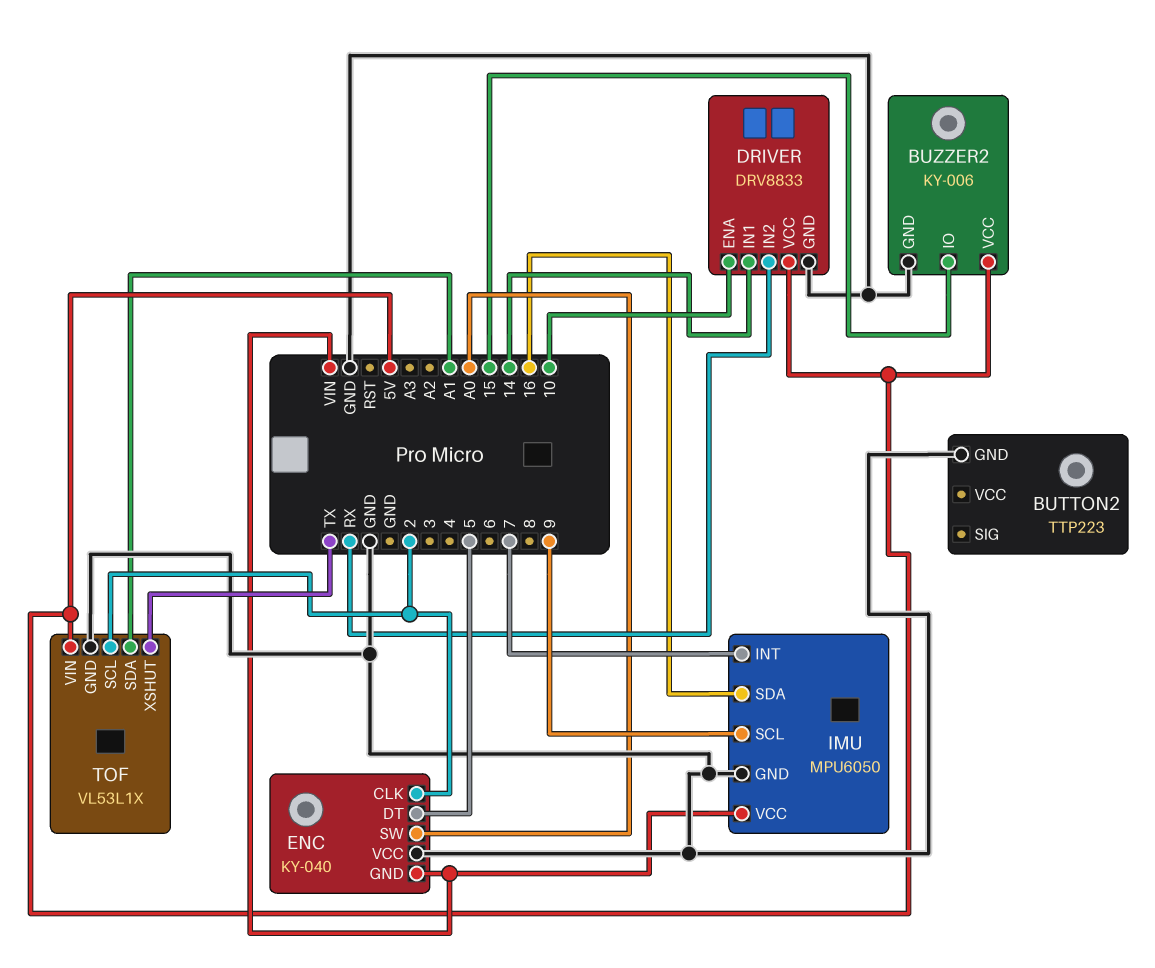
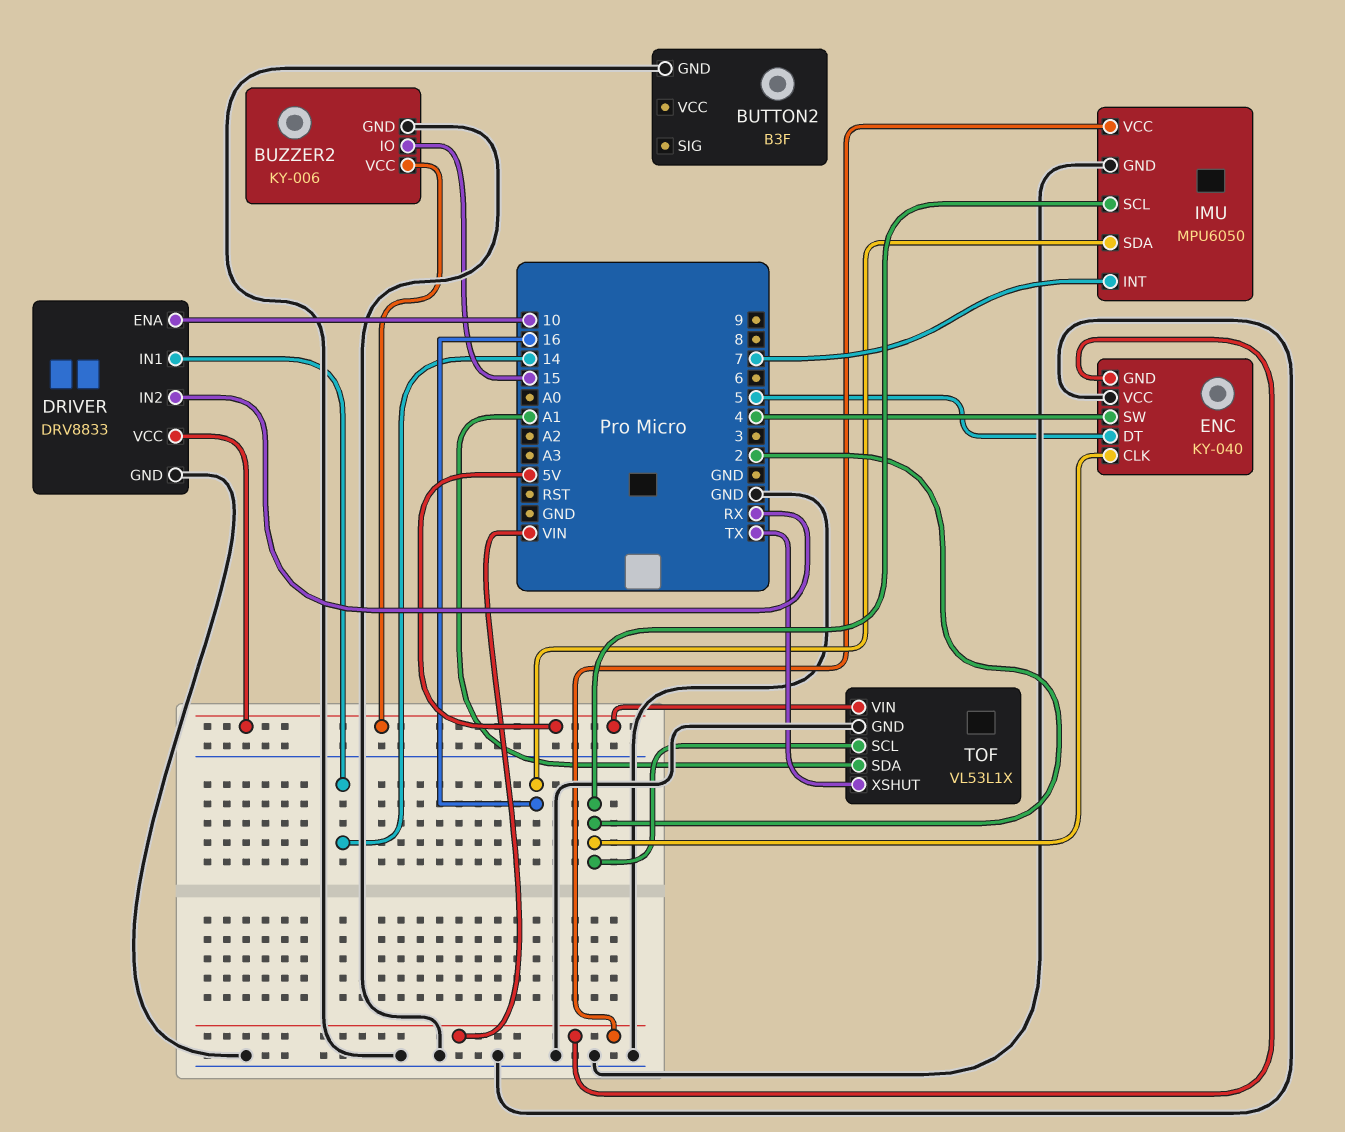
BUTTON2: TTP223 -> B3F
ENC pin SW: A0 -> 4
IMU pin SCL: 9 -> 2

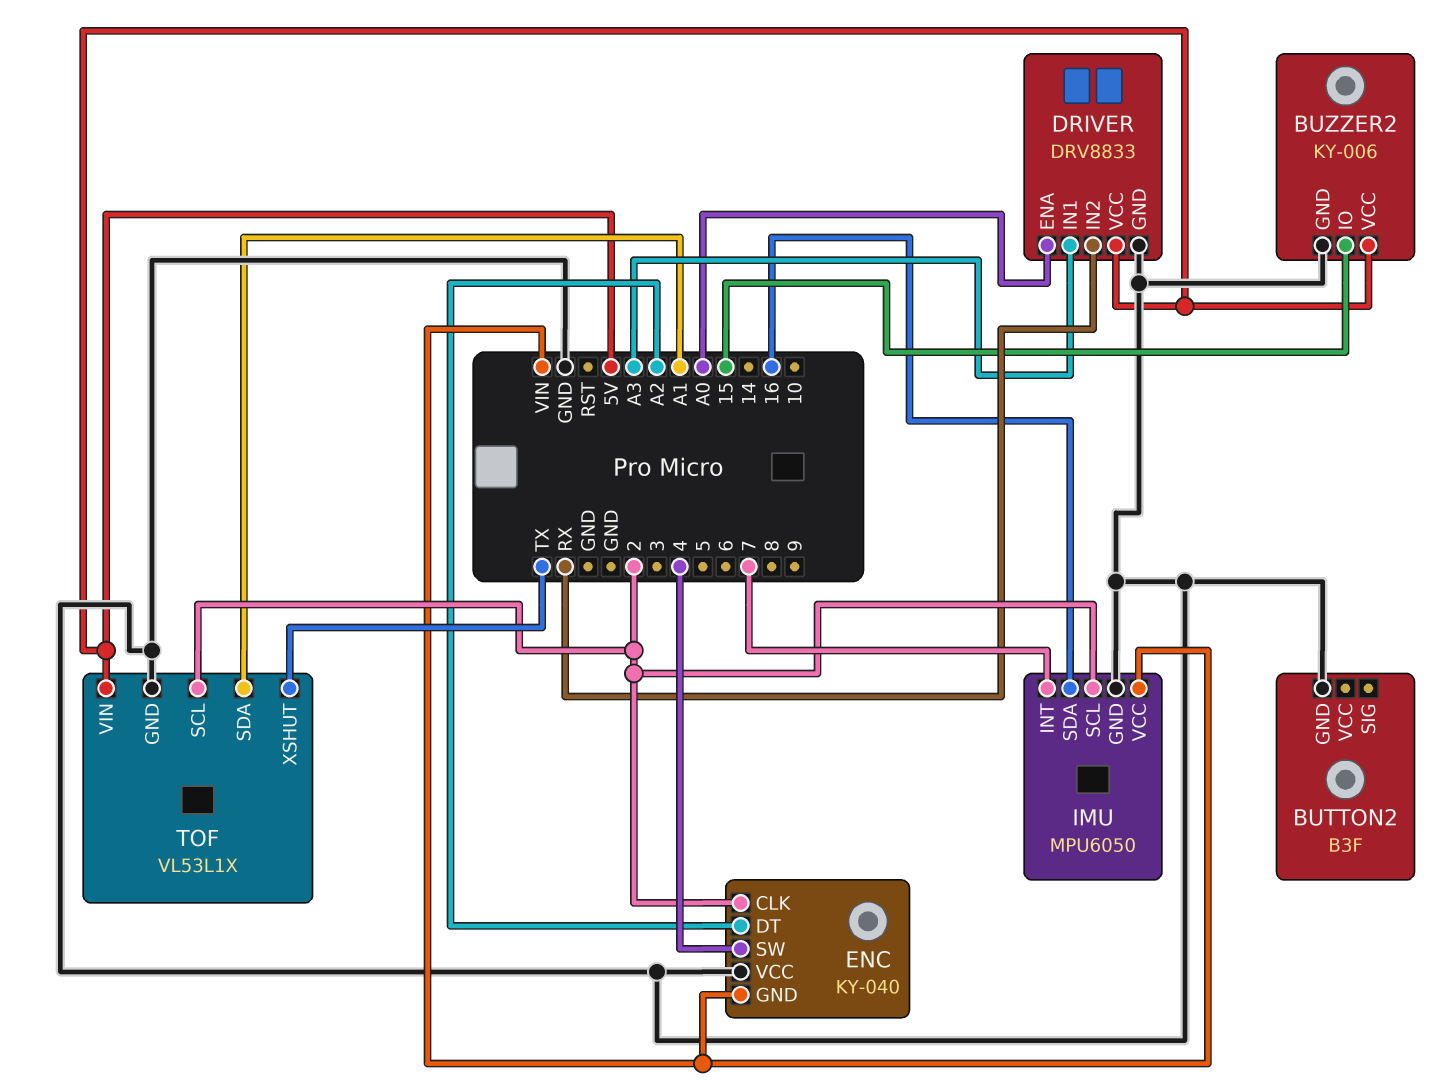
DRIVER pin ENA: 10 -> A0
DRIVER pin IN1: 14 -> A3
ENC pin DT: 5 -> A2

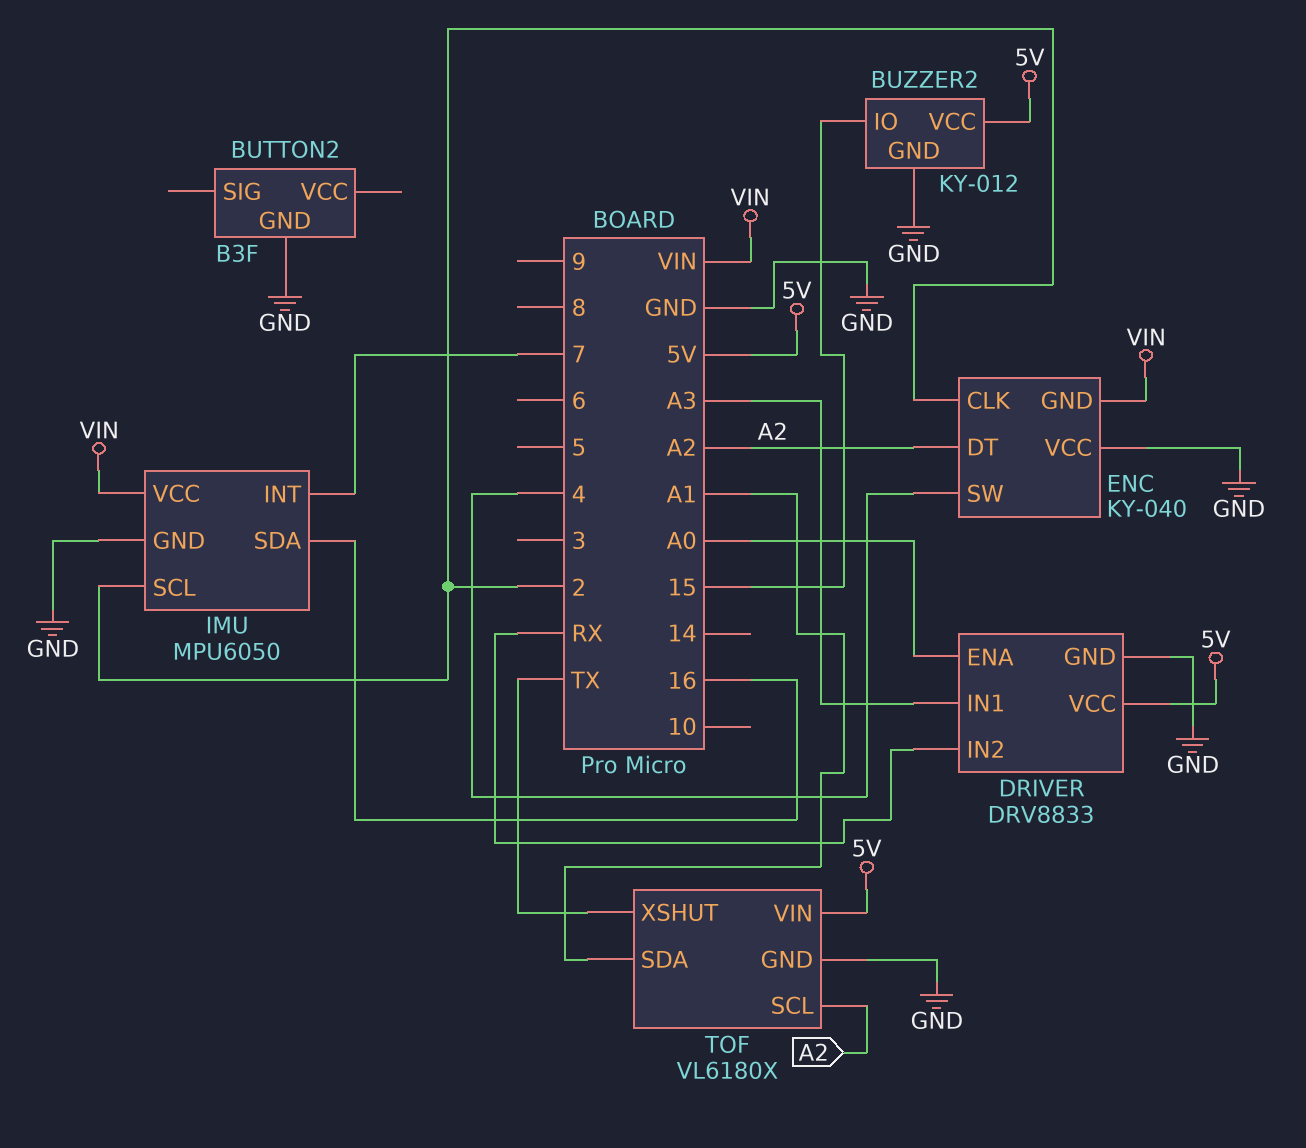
BUZZER2: KY-006 -> KY-012
TOF: VL53L1X -> VL6180X
TOF pin SCL: 2 -> A2

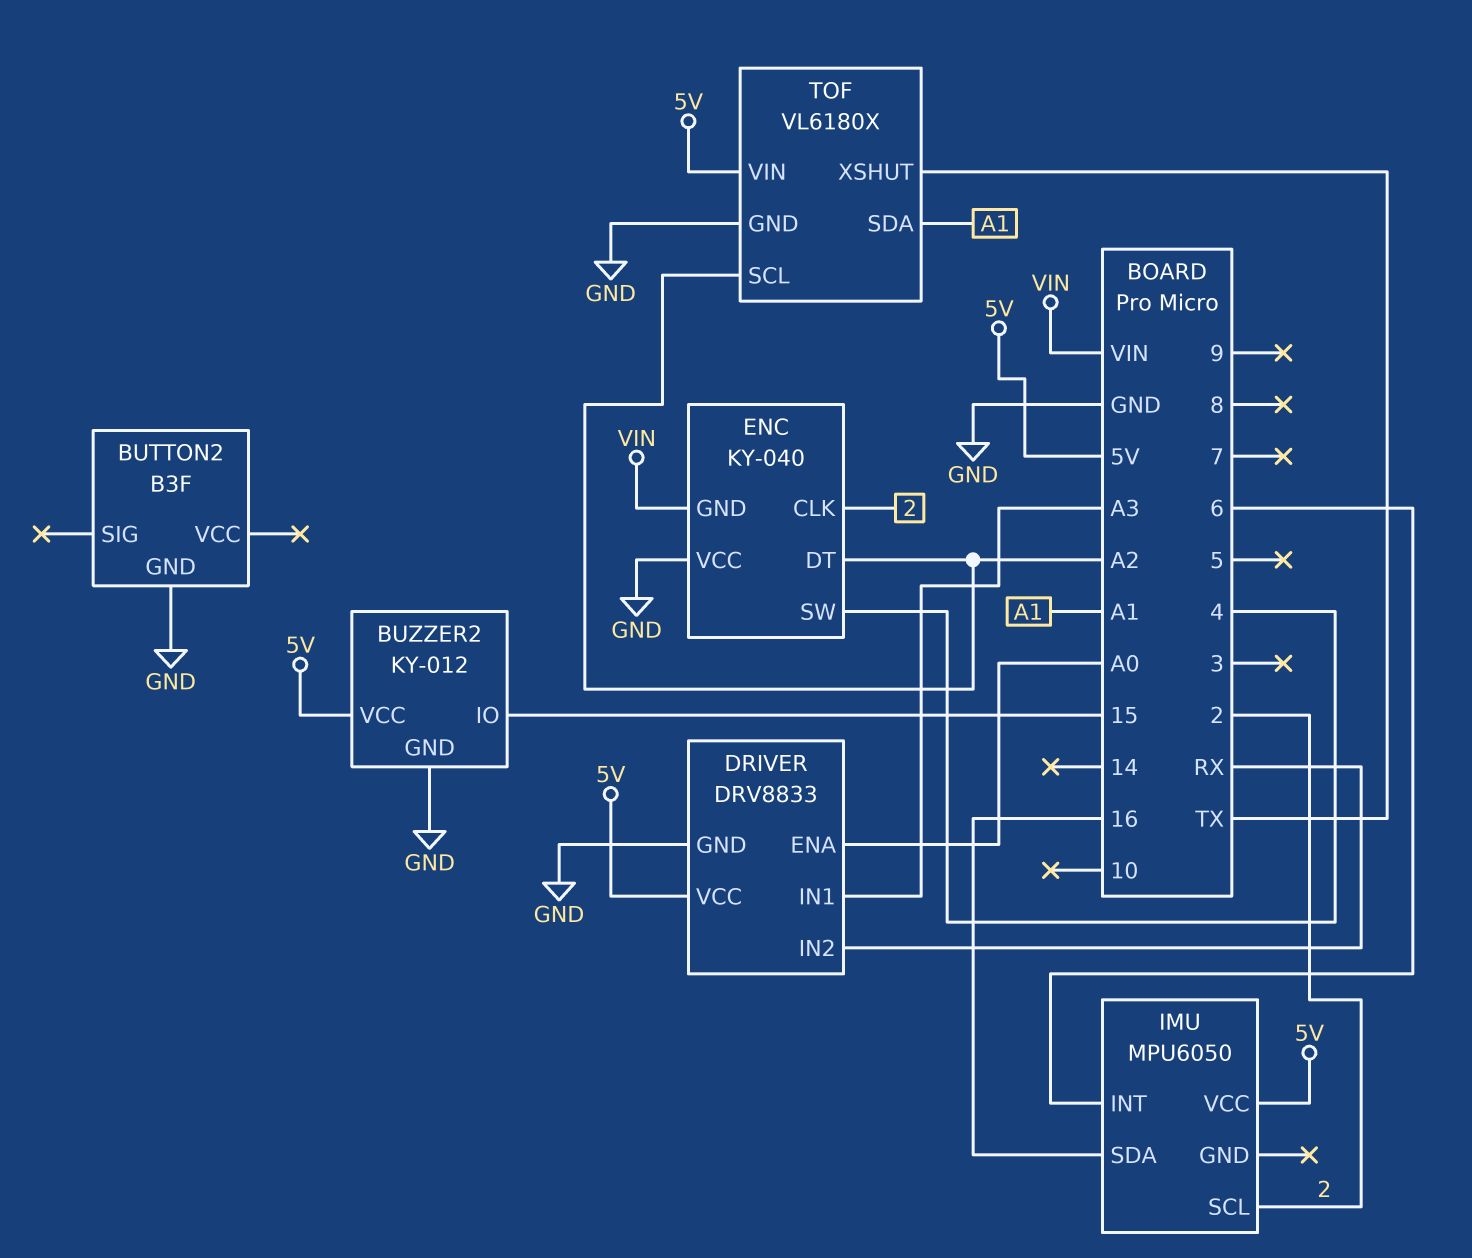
IMU pin GND: GND -> none
IMU pin INT: 7 -> 6
IMU pin VCC: VIN -> 5V

